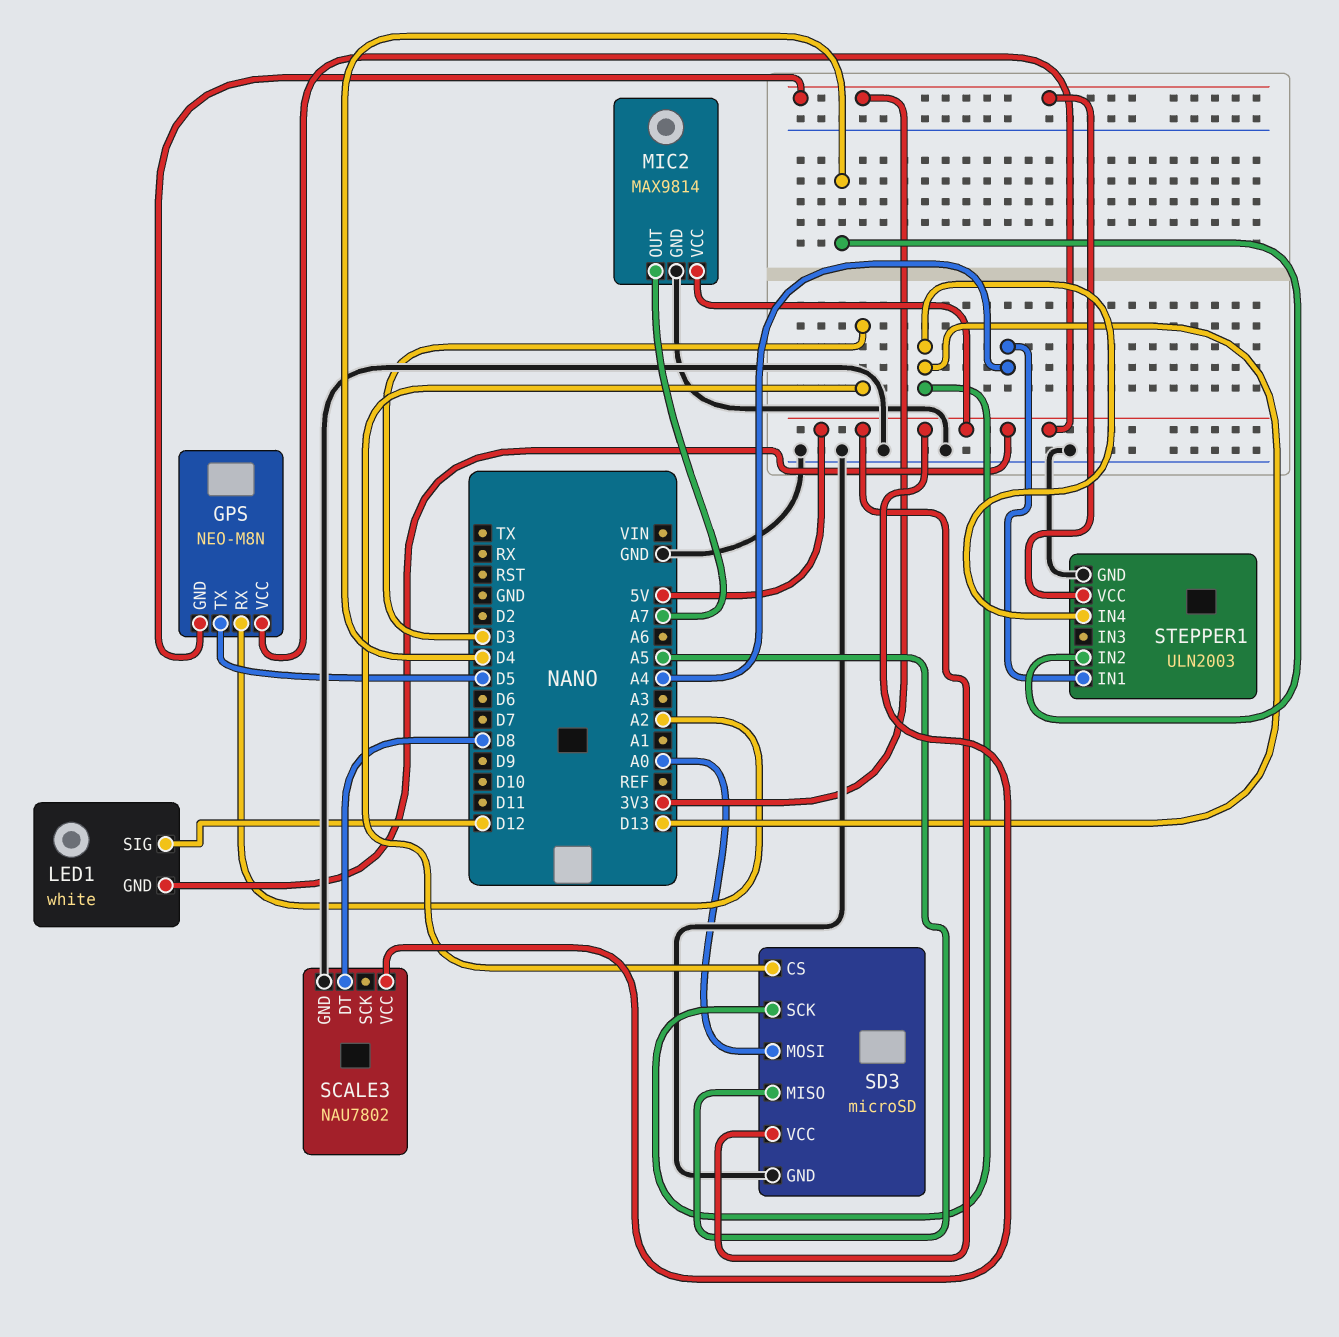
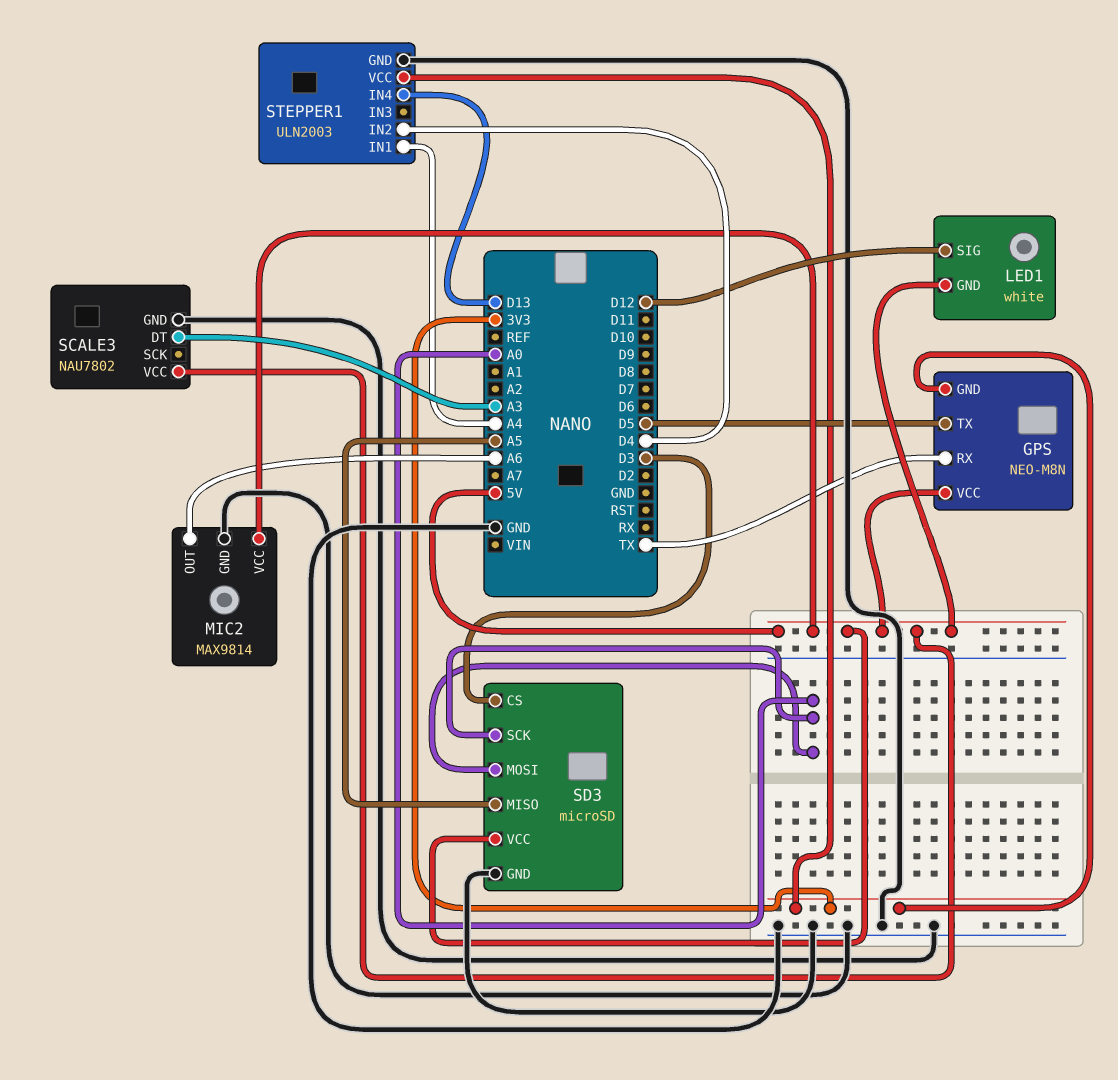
GPS pin RX: A2 -> TX
MIC2 pin OUT: A7 -> A6
SCALE3 pin DT: D8 -> A3
SD3 pin SCK: D13 -> A0

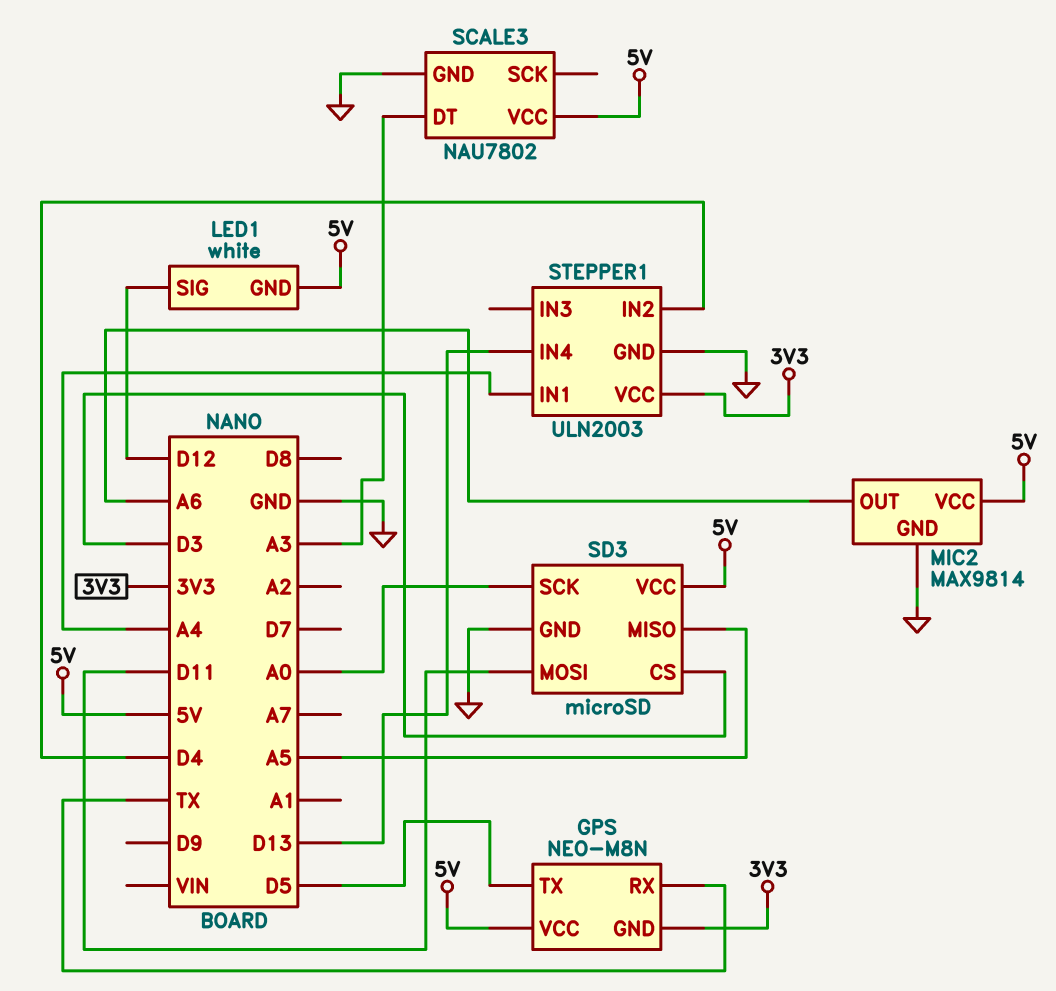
SD3 pin MOSI: A0 -> D11

